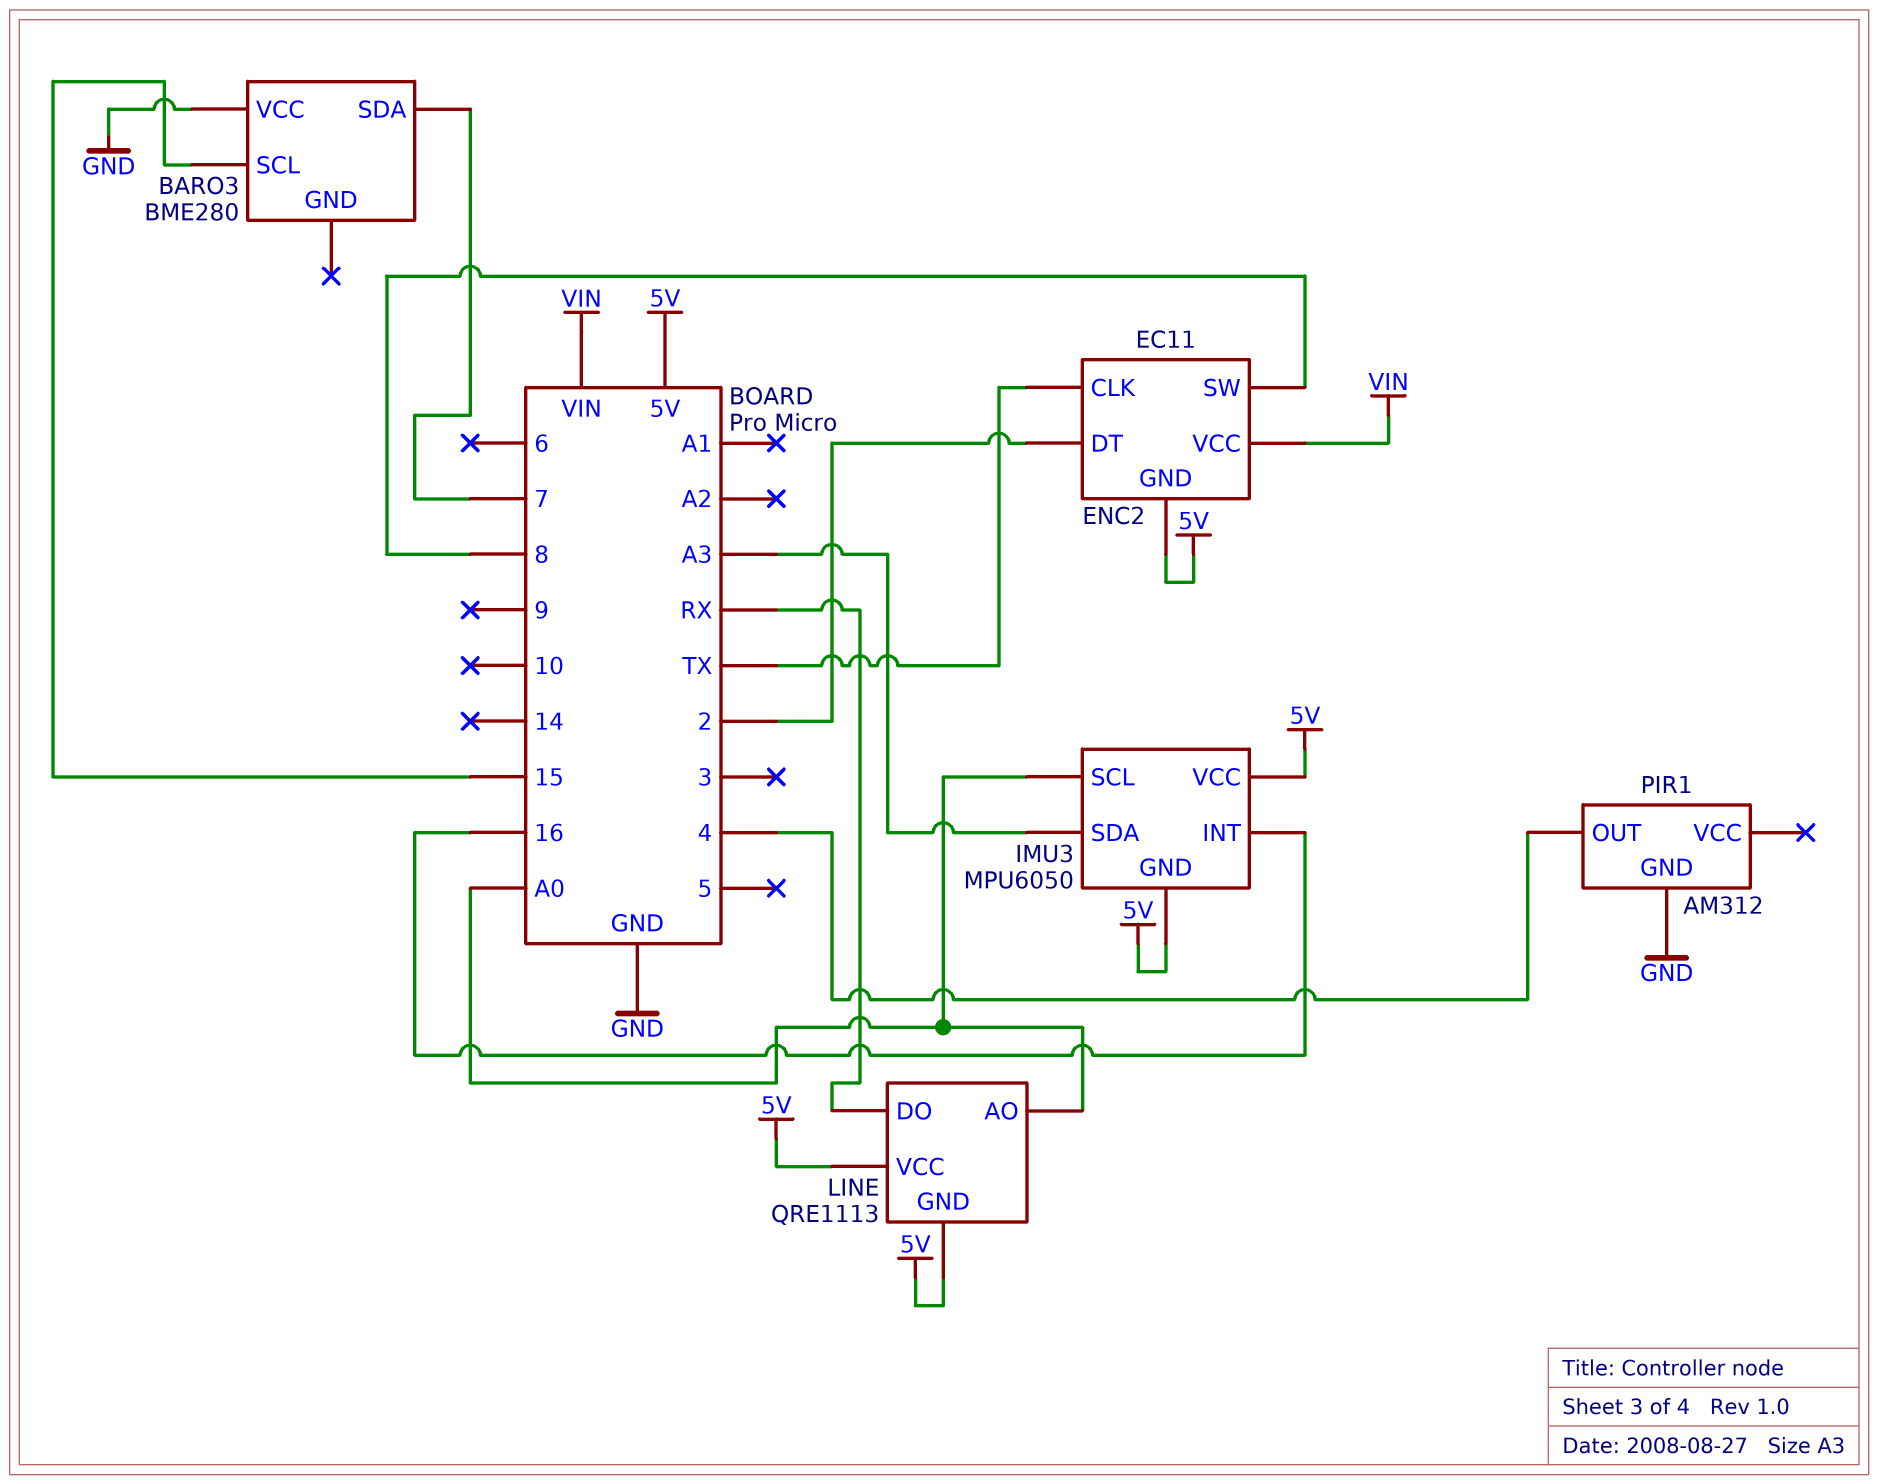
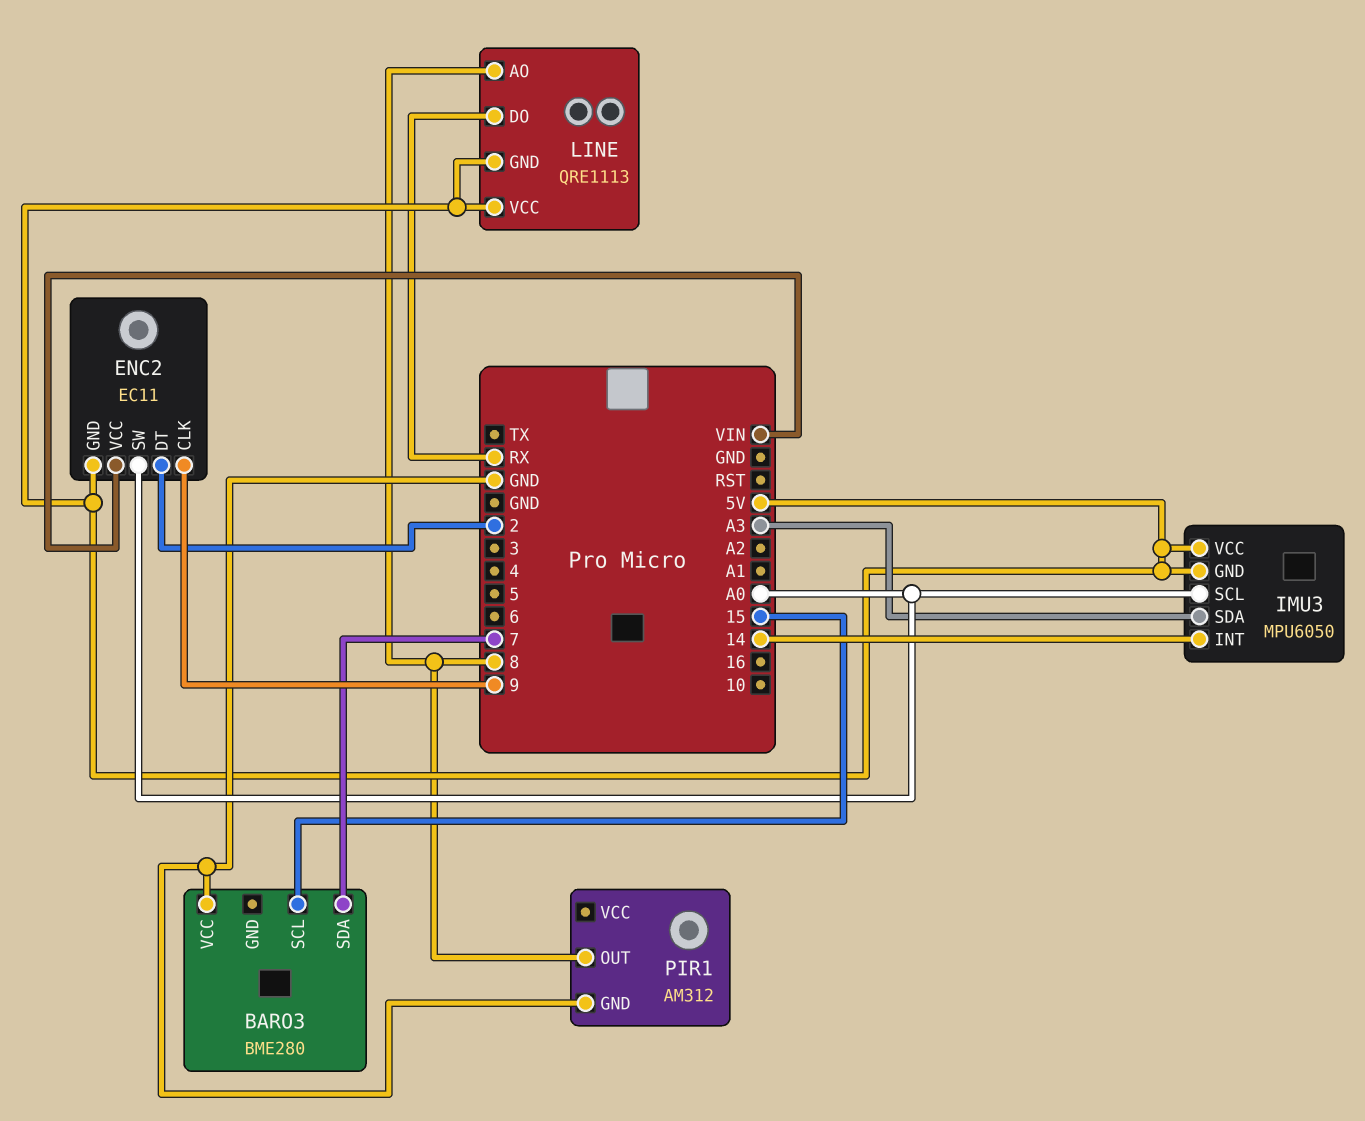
ENC2 pin CLK: TX -> 9
ENC2 pin SW: 8 -> A0
IMU3 pin INT: 16 -> 14
LINE pin AO: A0 -> 8
PIR1 pin OUT: 4 -> 8

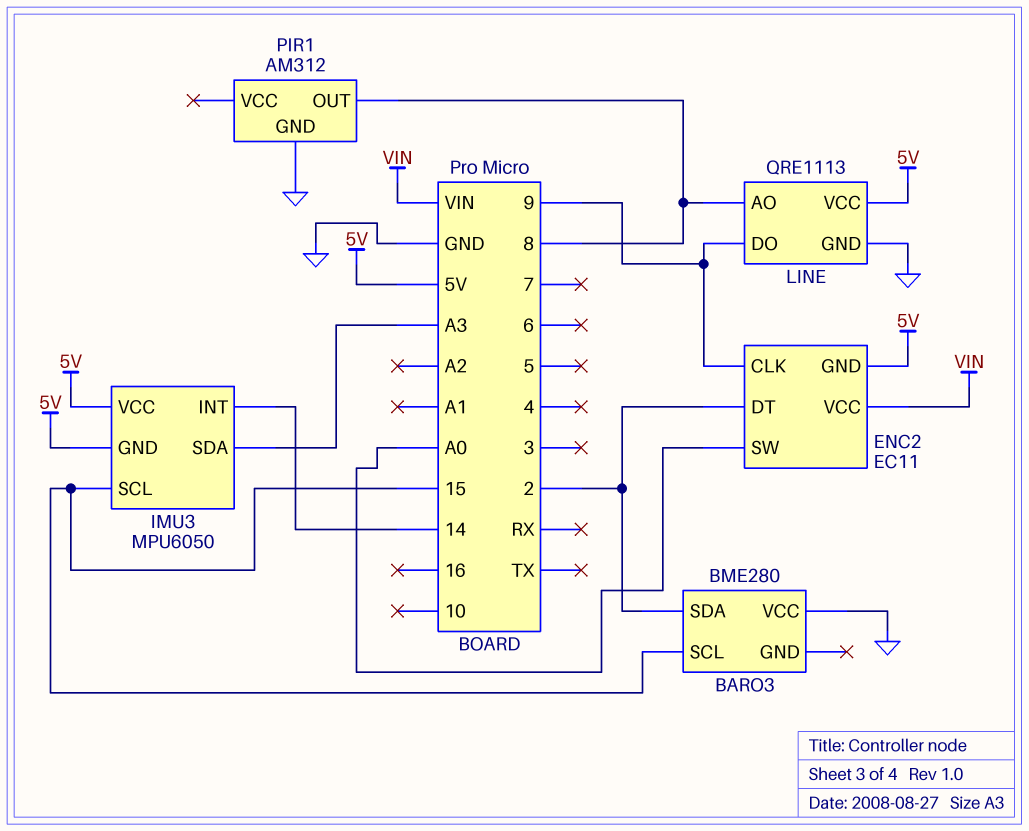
BARO3 pin SDA: 7 -> 2
IMU3 pin SCL: A0 -> 15
LINE pin DO: RX -> 9
LINE pin GND: 5V -> GND

